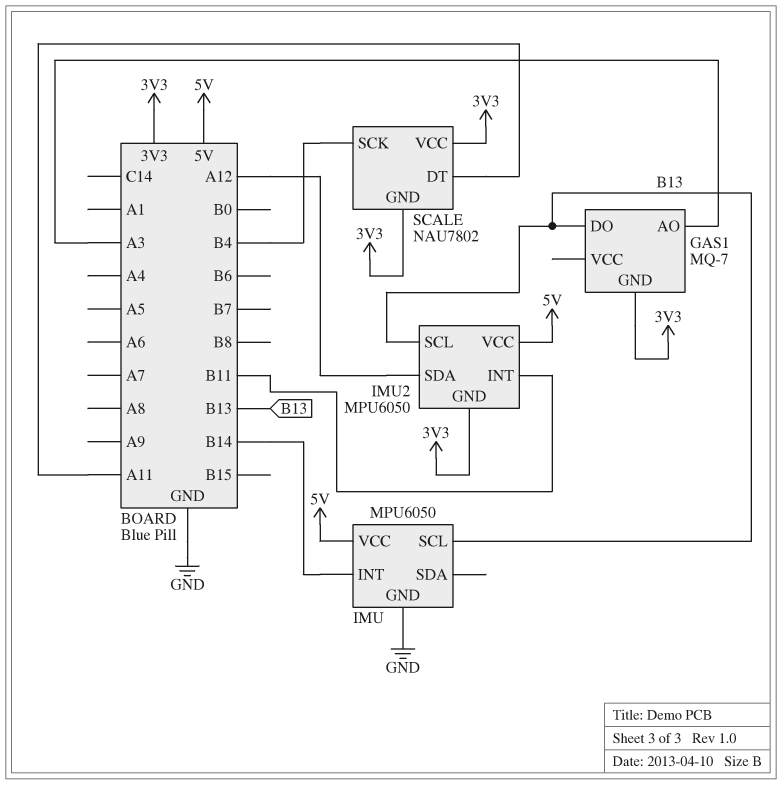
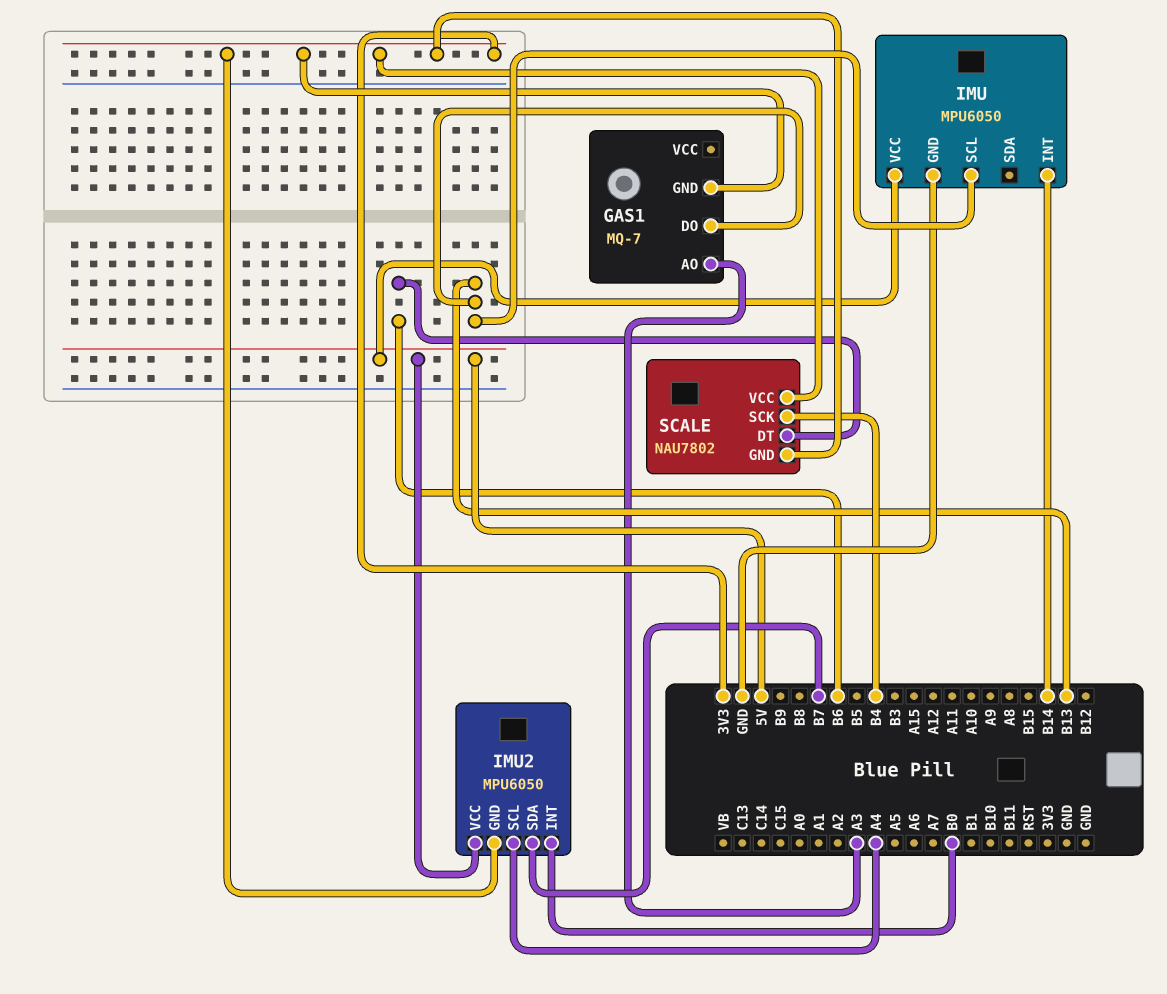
IMU2 pin INT: B11 -> B0
IMU2 pin SCL: B13 -> A4
IMU2 pin SDA: A12 -> B7
SCALE pin DT: A11 -> B6

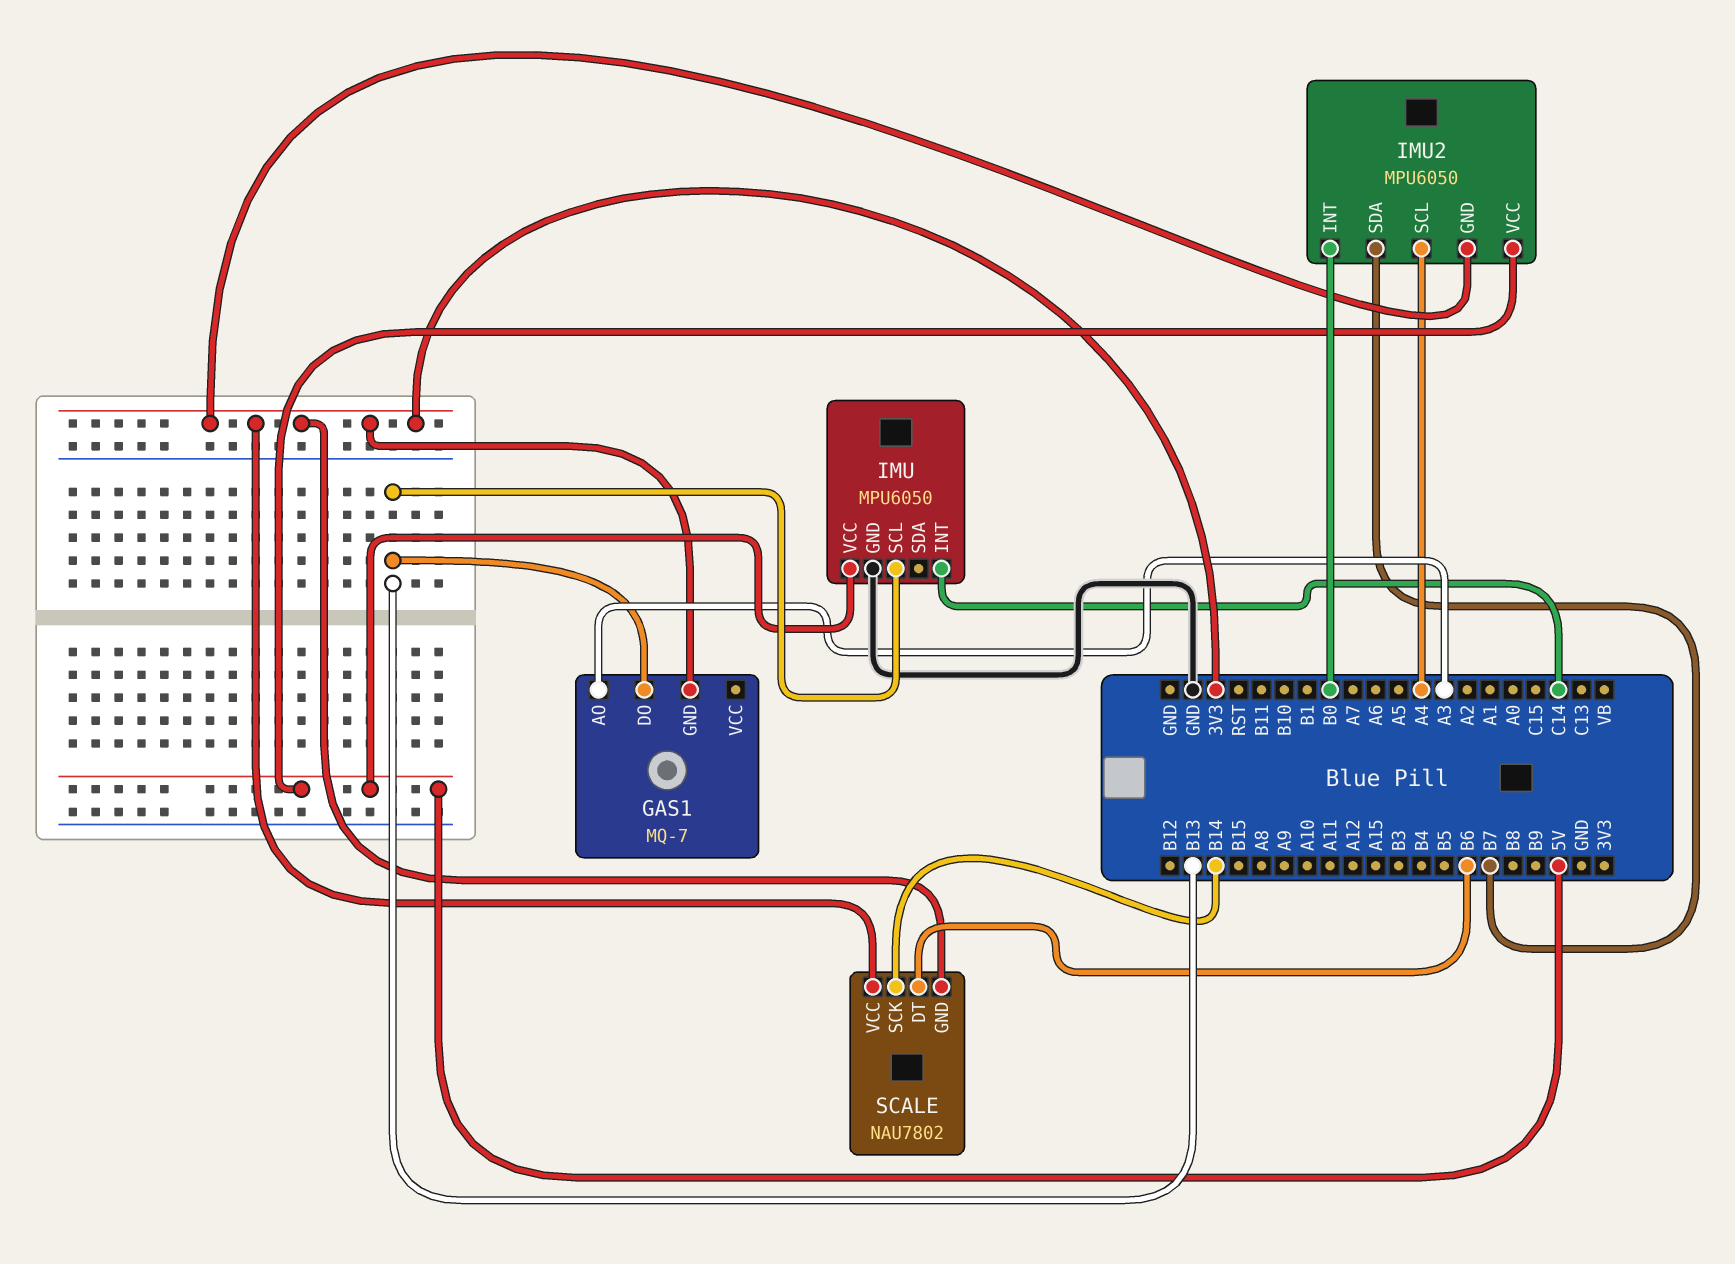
IMU pin INT: B14 -> C14
SCALE pin SCK: B4 -> B14

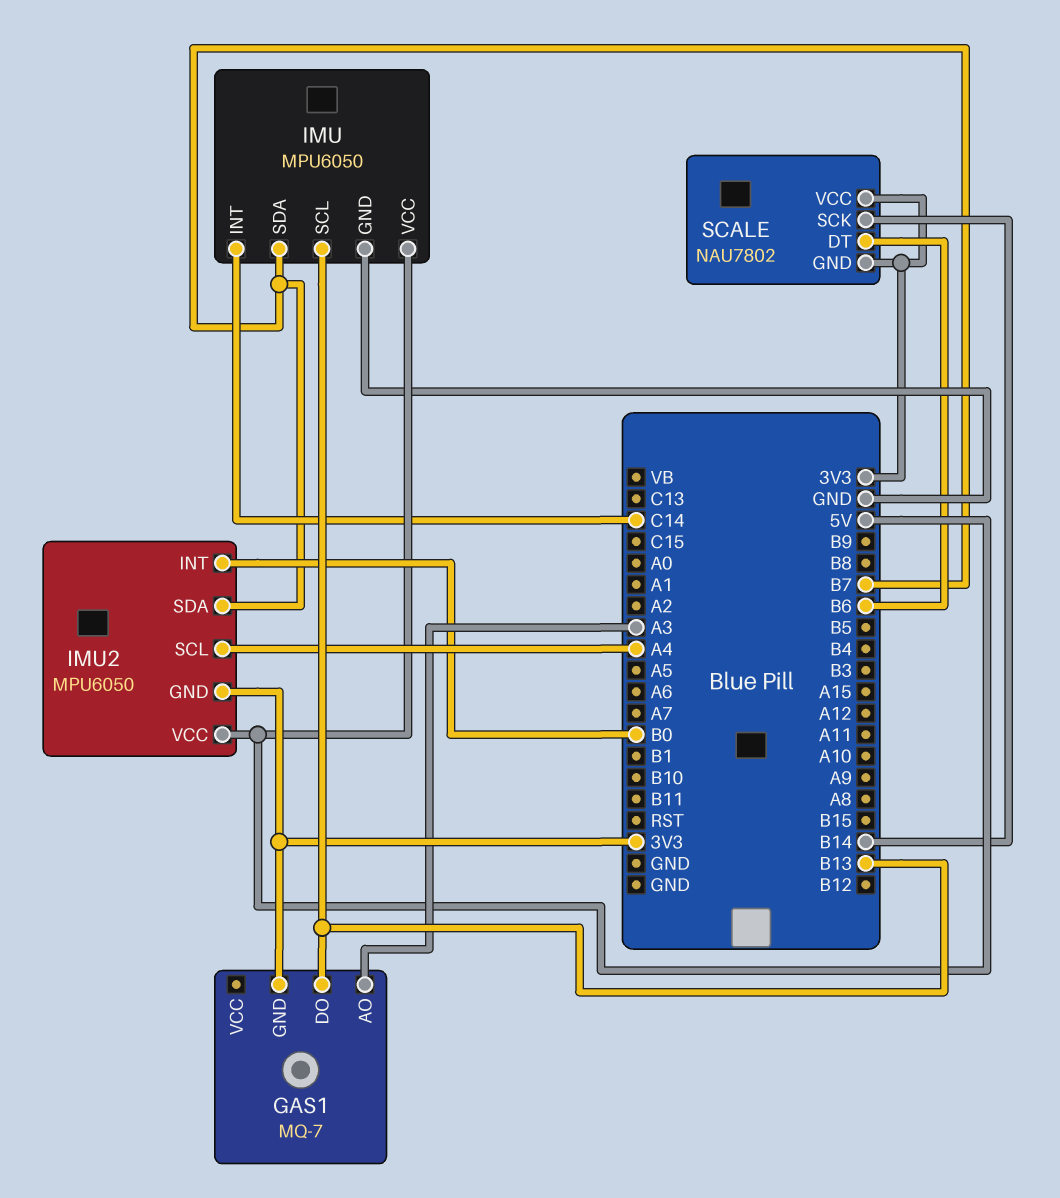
IMU pin SDA: none -> B7

